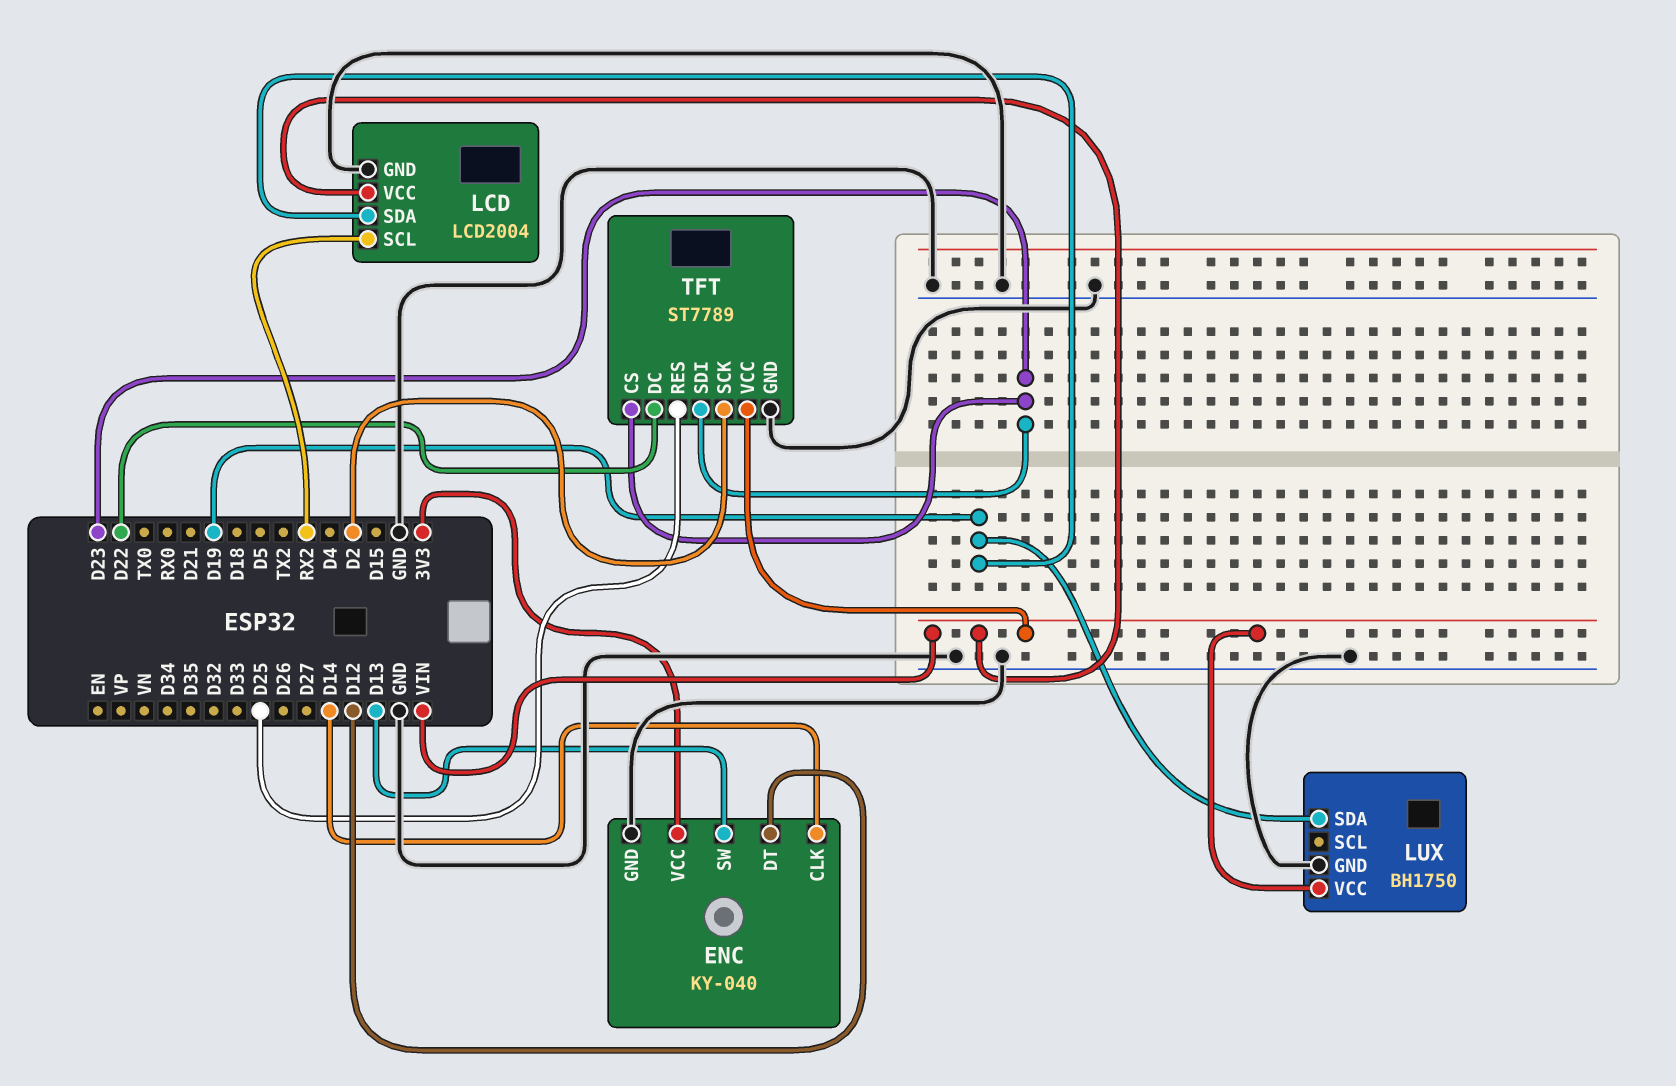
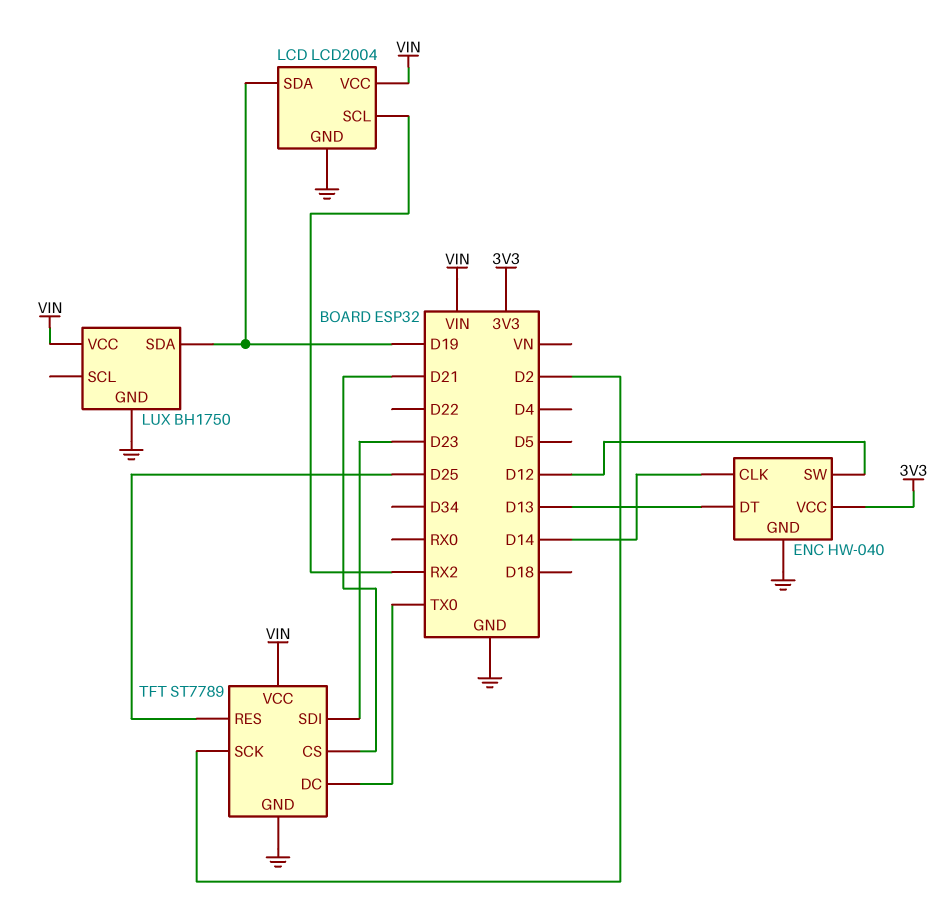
ENC: KY-040 -> HW-040
ENC pin DT: D12 -> D13
ENC pin SW: D13 -> D12
TFT pin CS: D23 -> D21
TFT pin DC: D22 -> TX0

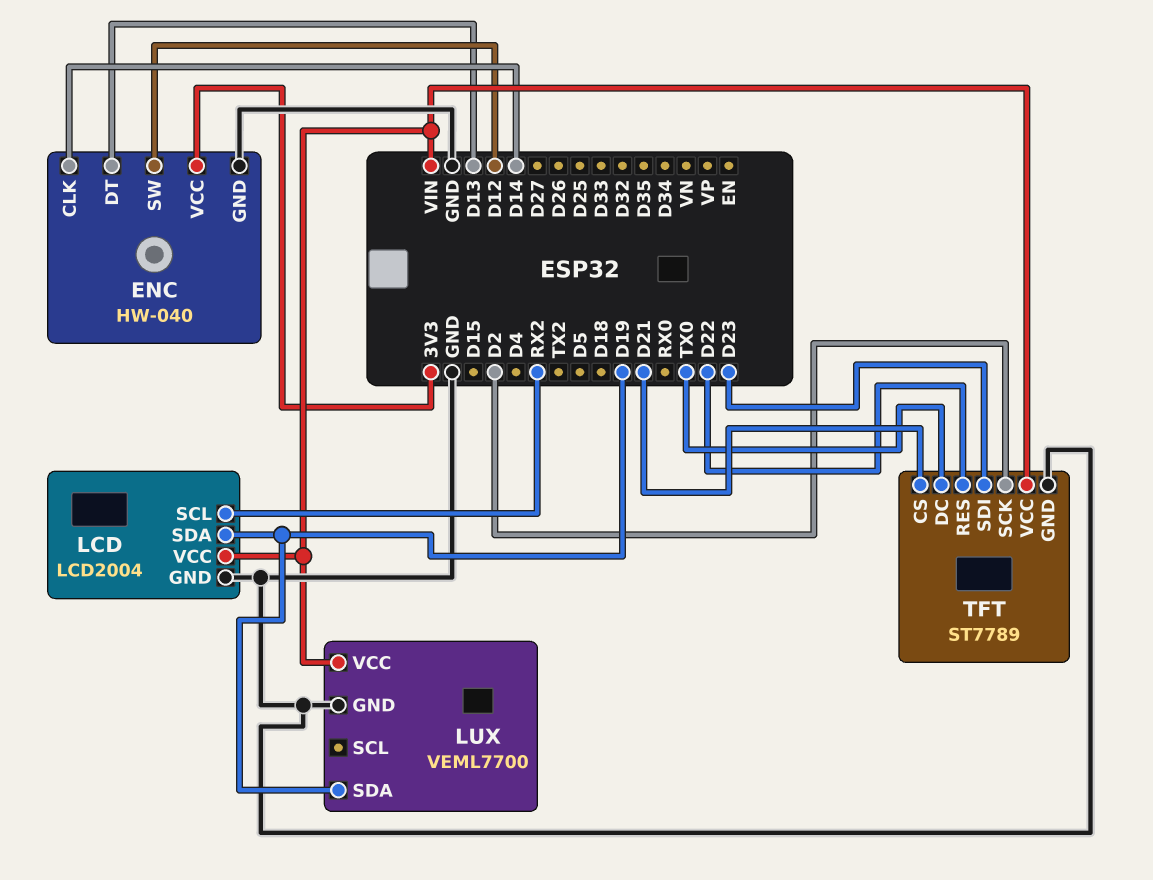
LUX: BH1750 -> VEML7700
TFT pin RES: D25 -> D22

